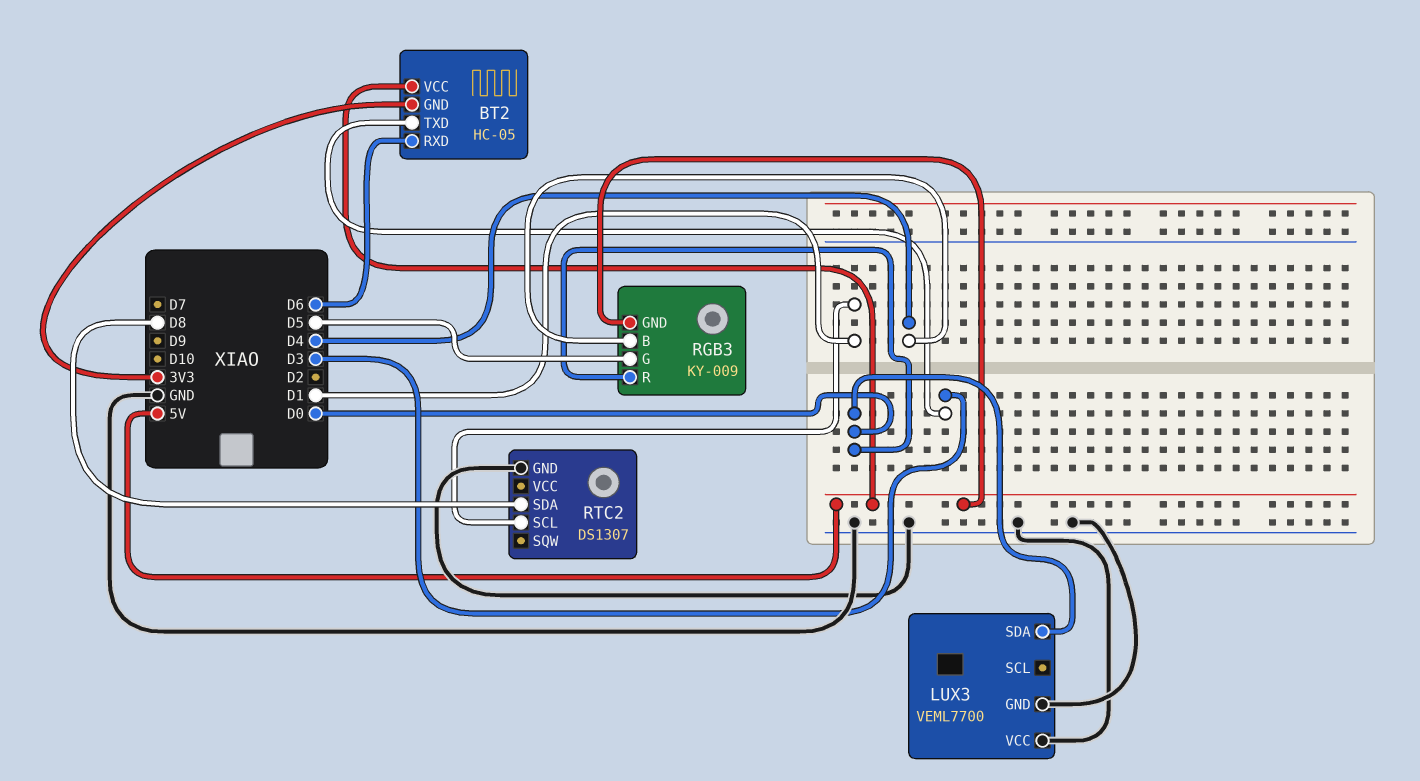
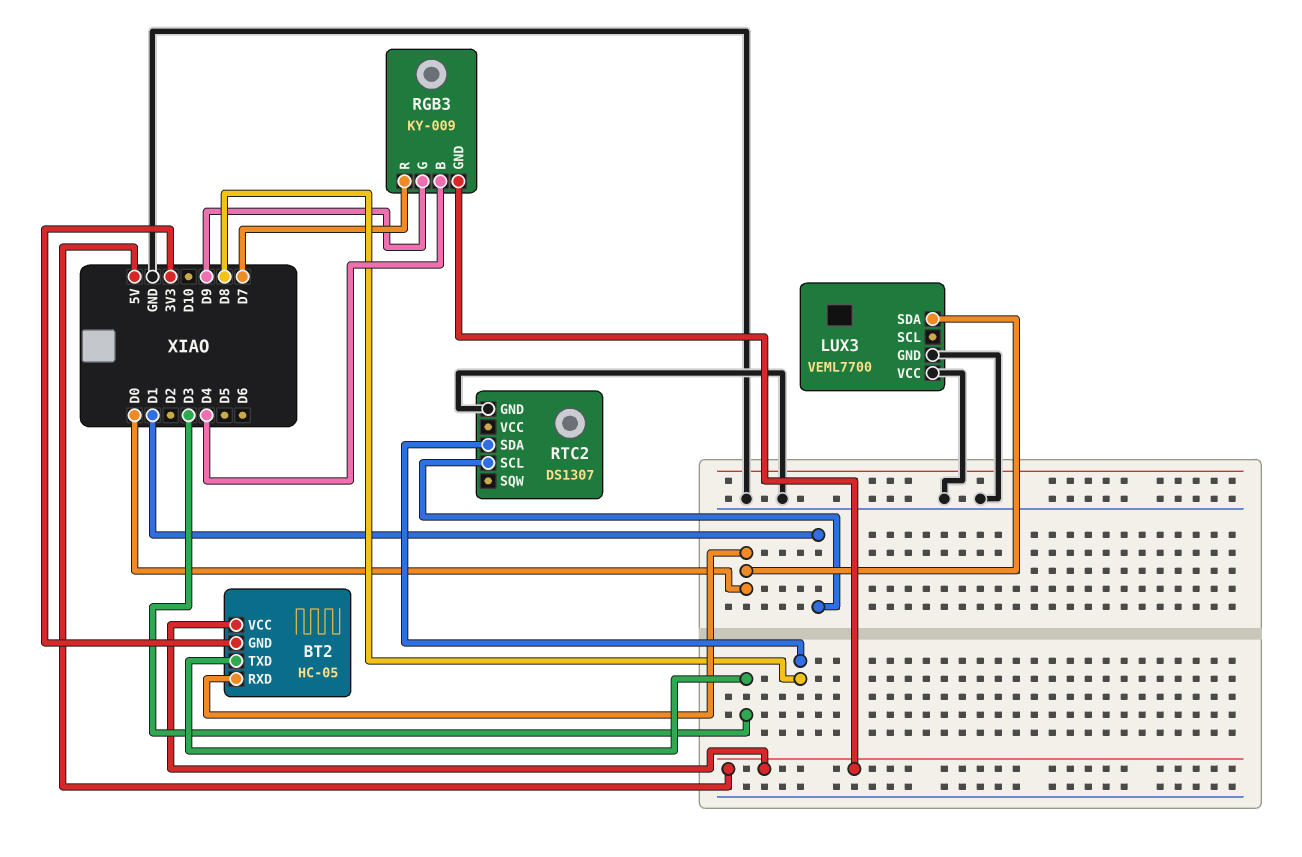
BT2 pin RXD: D6 -> D0
RGB3 pin G: D5 -> D9
RGB3 pin R: D0 -> D7

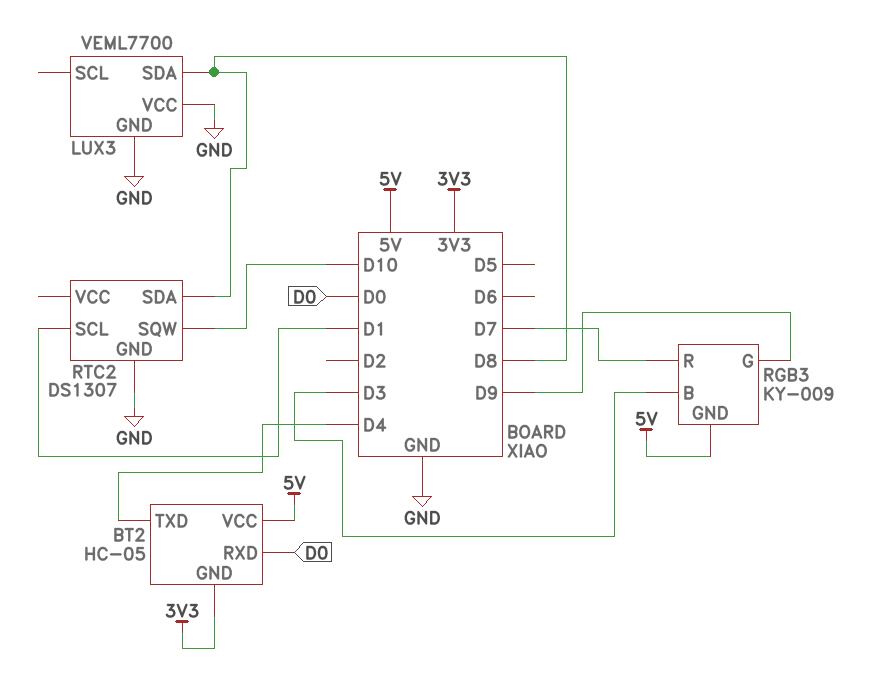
BT2 pin TXD: D3 -> D4
LUX3 pin SDA: D0 -> D8
RGB3 pin B: D4 -> D3
RTC2 pin SQW: none -> D10

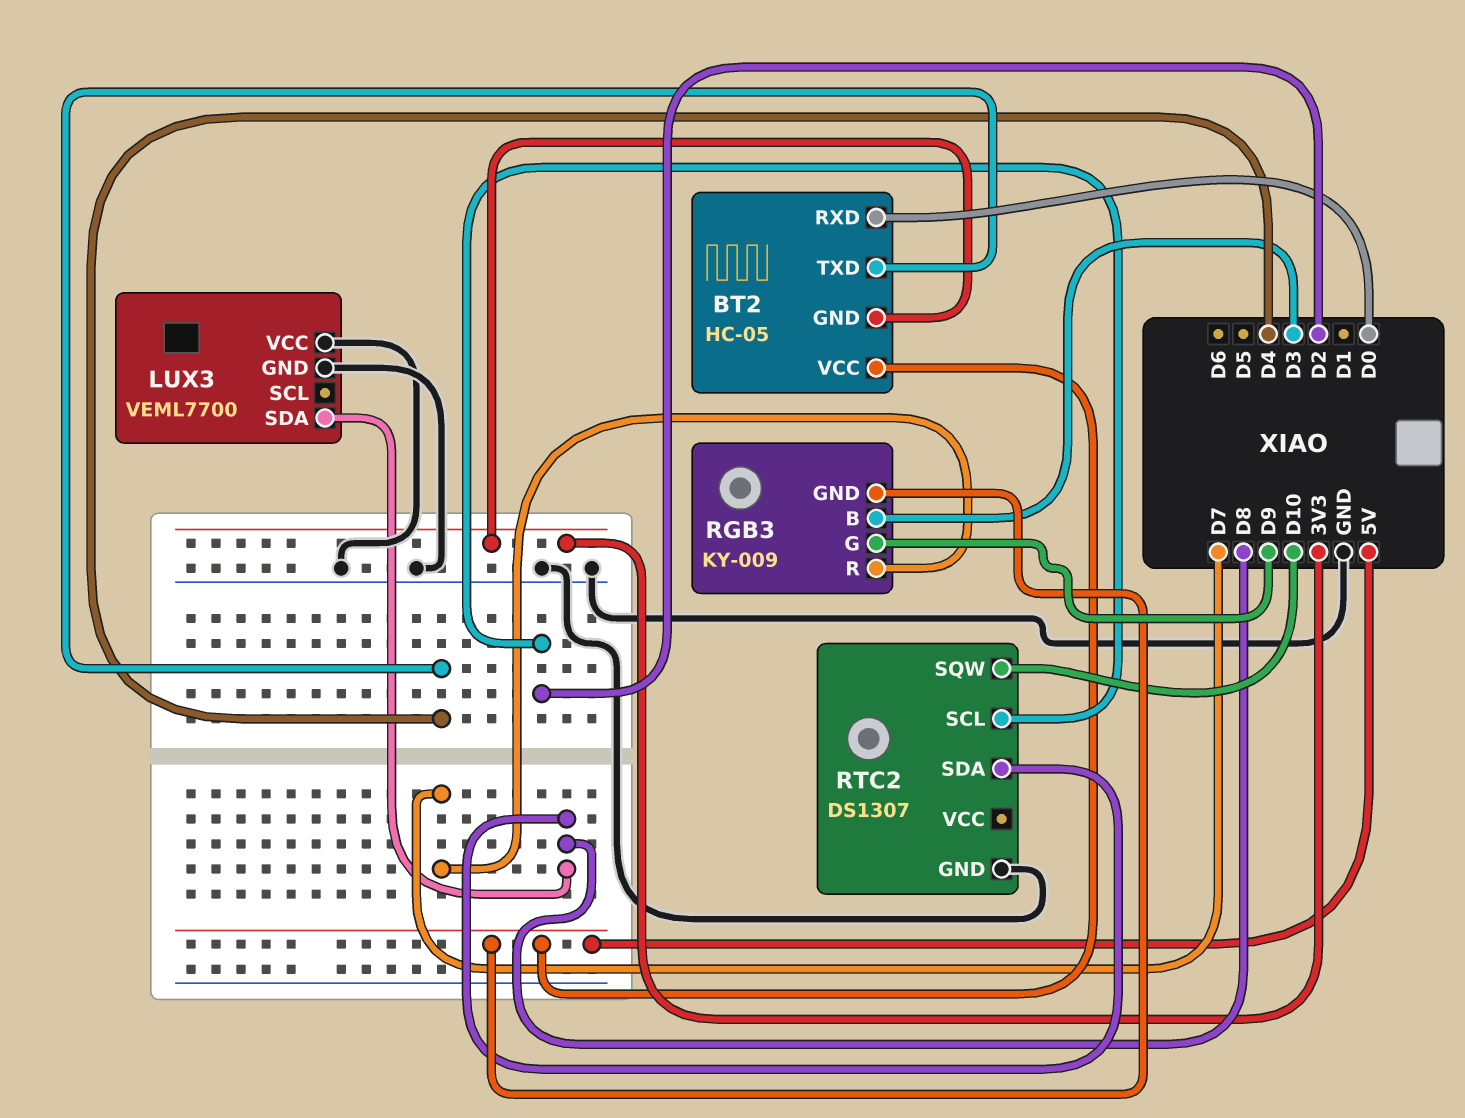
RTC2 pin SCL: D1 -> D2

